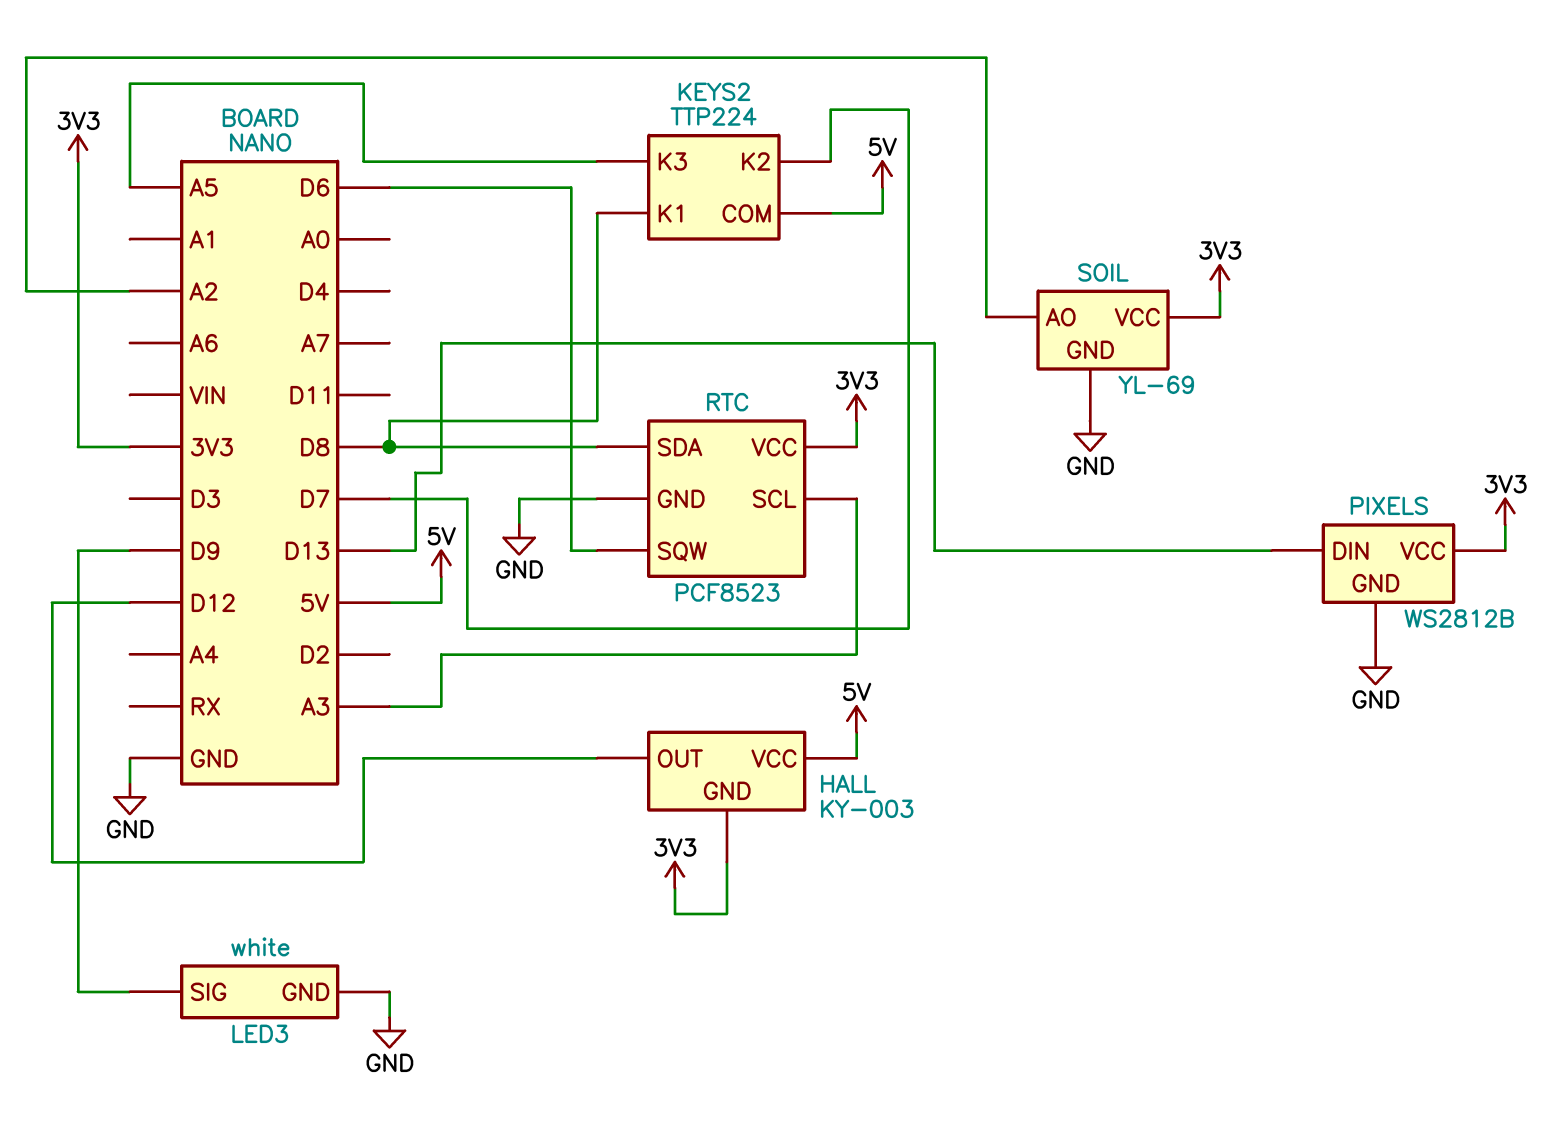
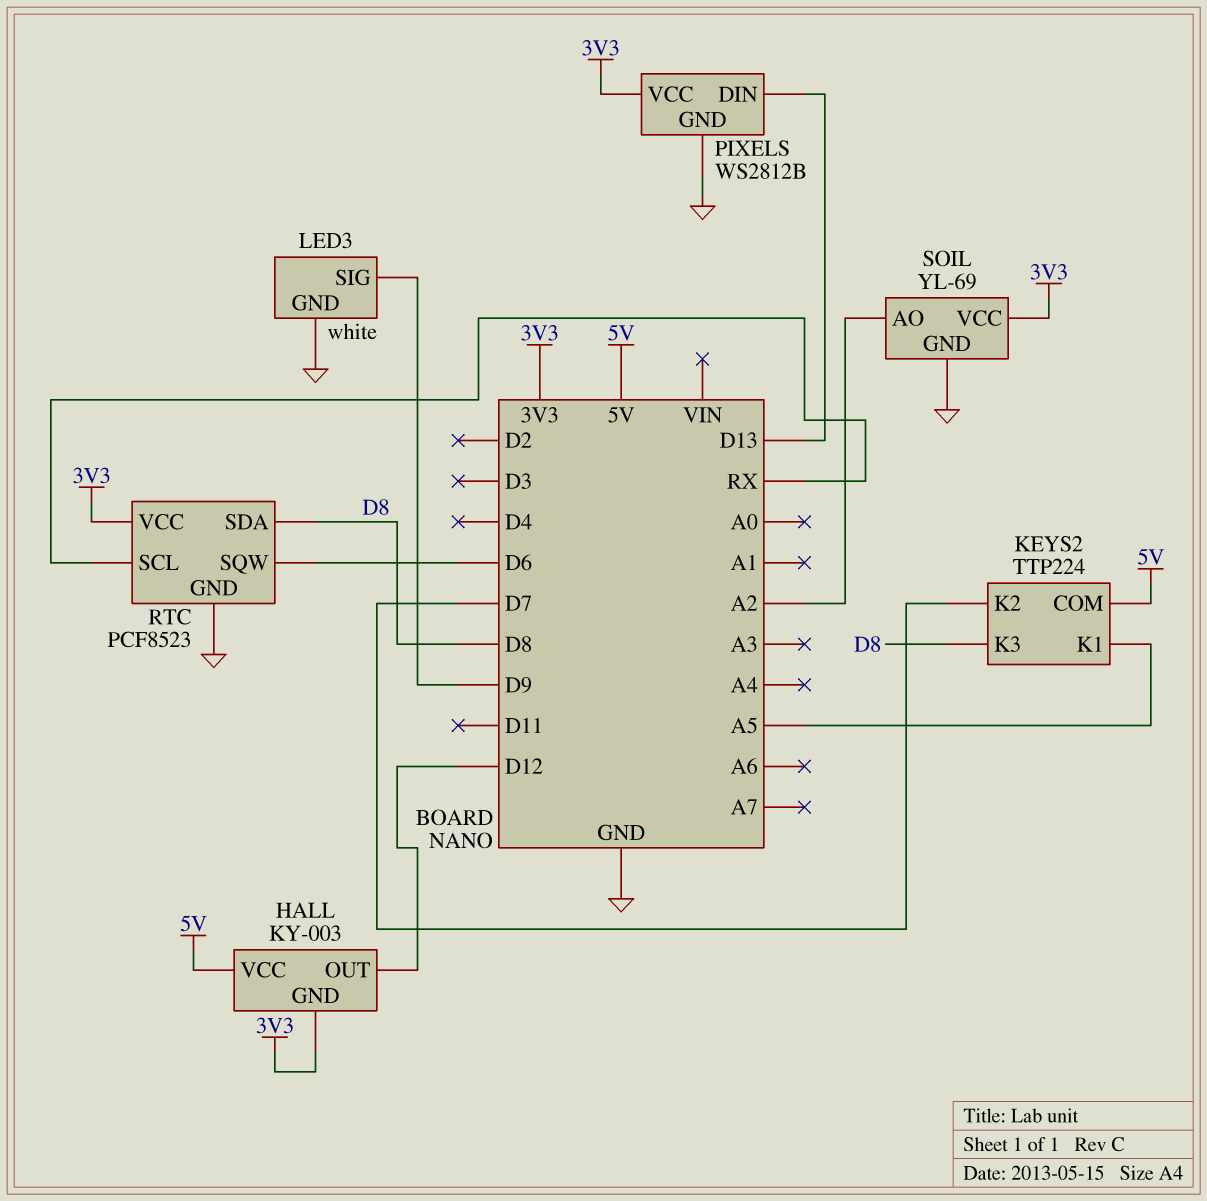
KEYS2 pin K1: D8 -> A5
KEYS2 pin K3: A5 -> D8
RTC pin SCL: A3 -> RX

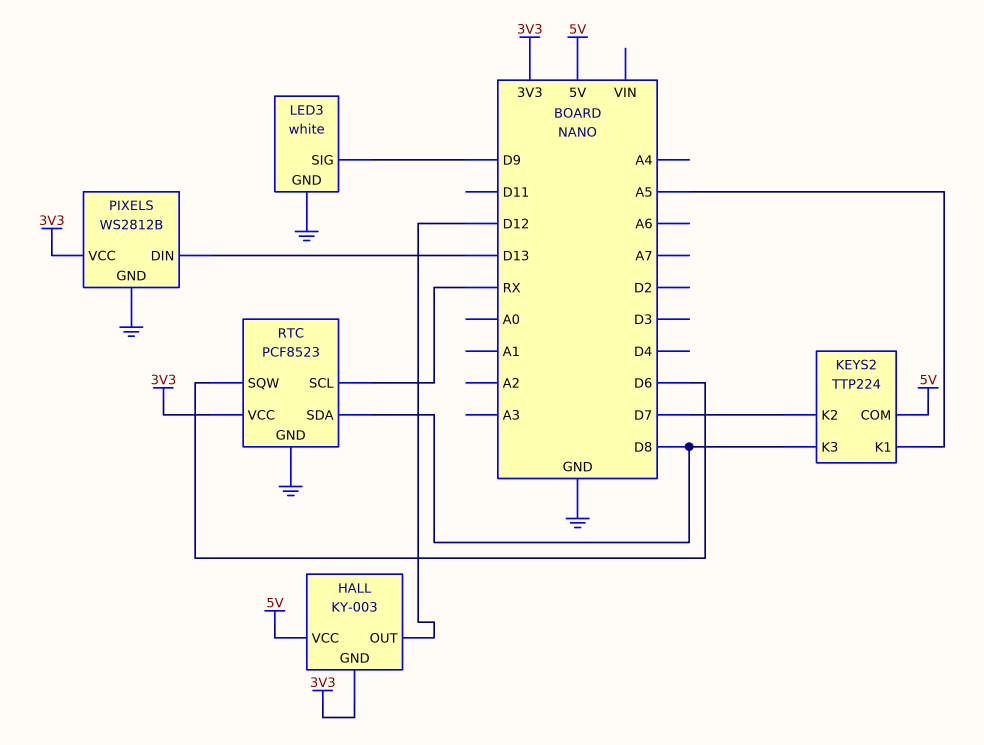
SOIL: YL-69 -> none
SOIL pin AO: A2 -> none
SOIL pin GND: GND -> none
SOIL pin VCC: 3V3 -> none

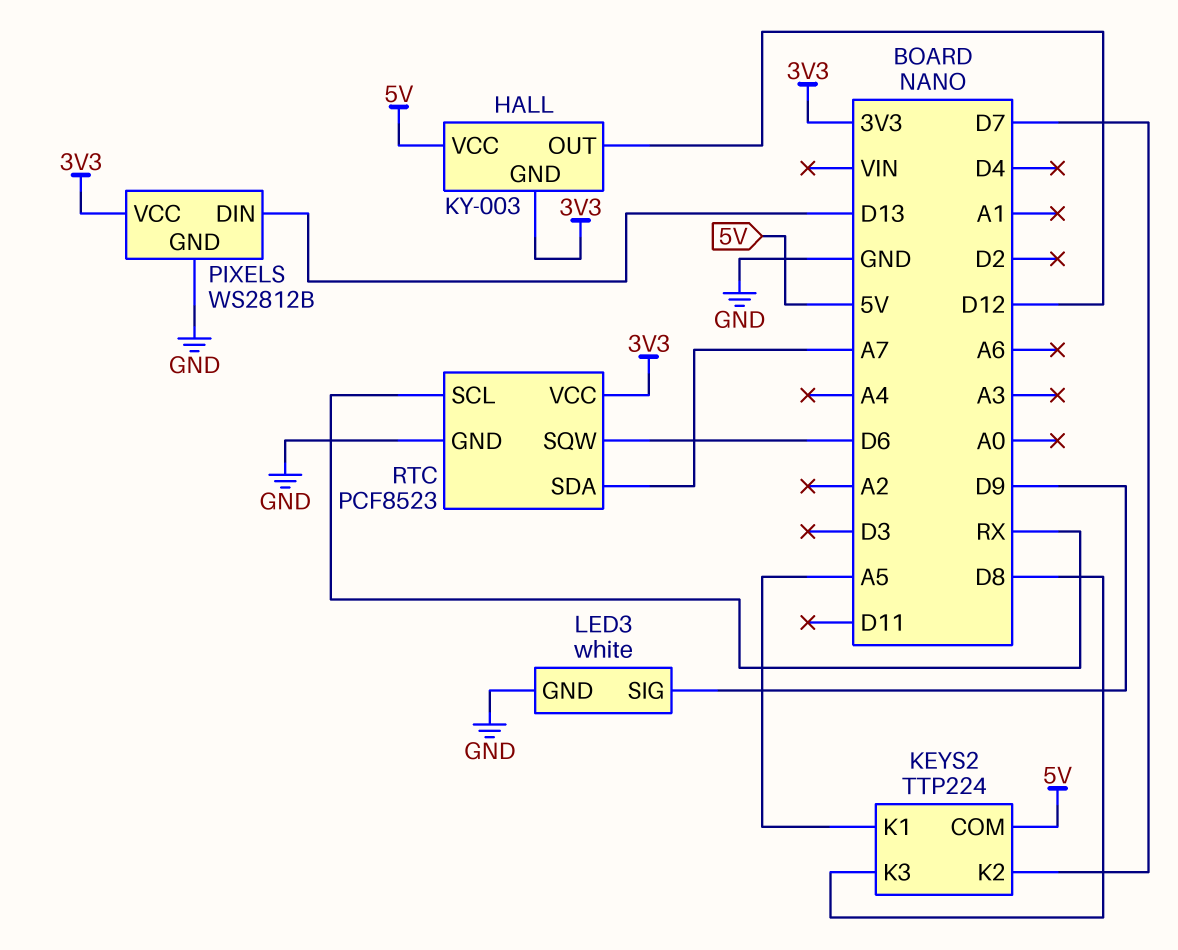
RTC pin SDA: D8 -> A7

